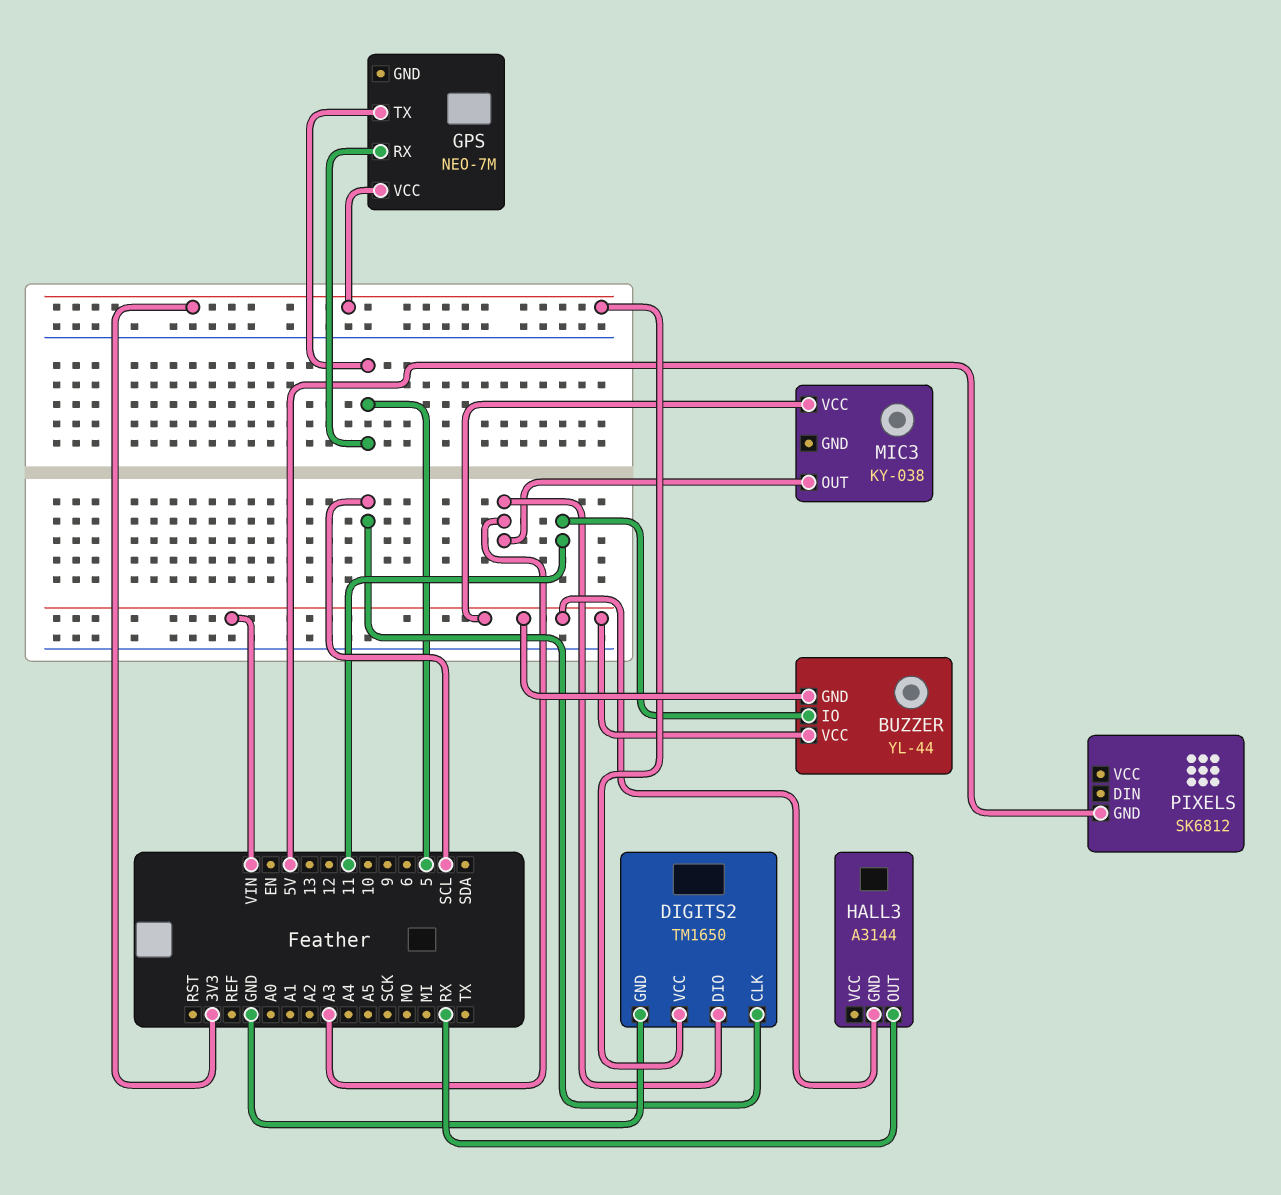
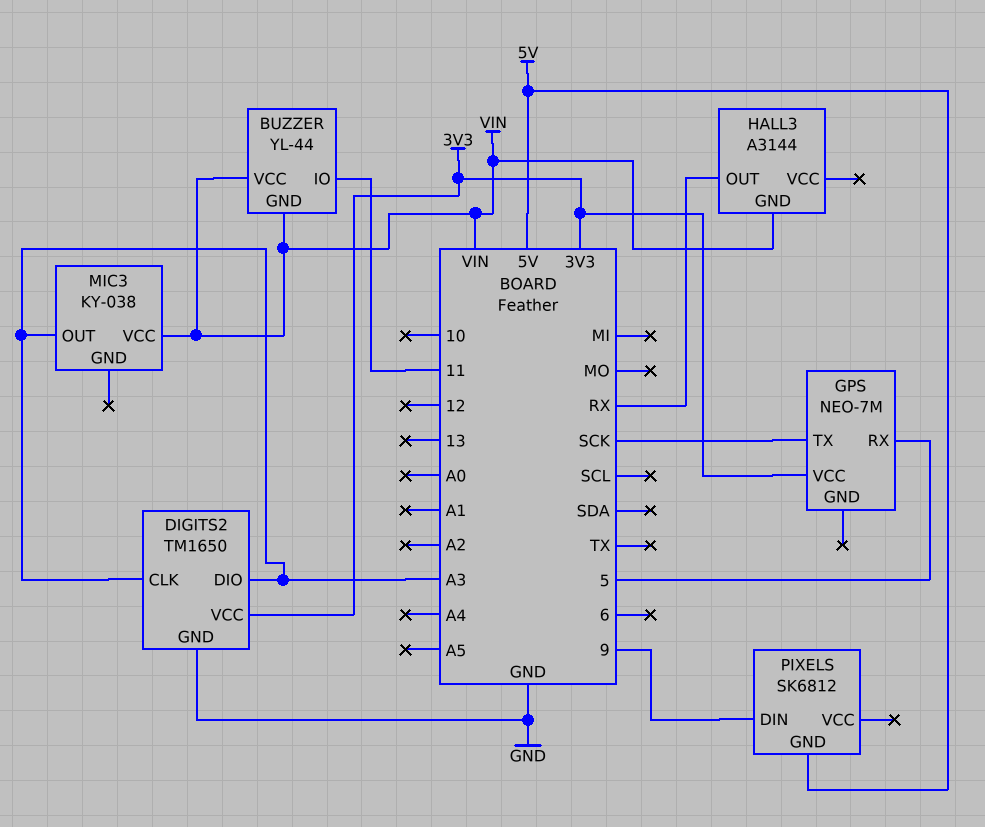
DIGITS2 pin CLK: SCL -> A3
GPS pin TX: 5 -> SCK
PIXELS pin DIN: none -> 9

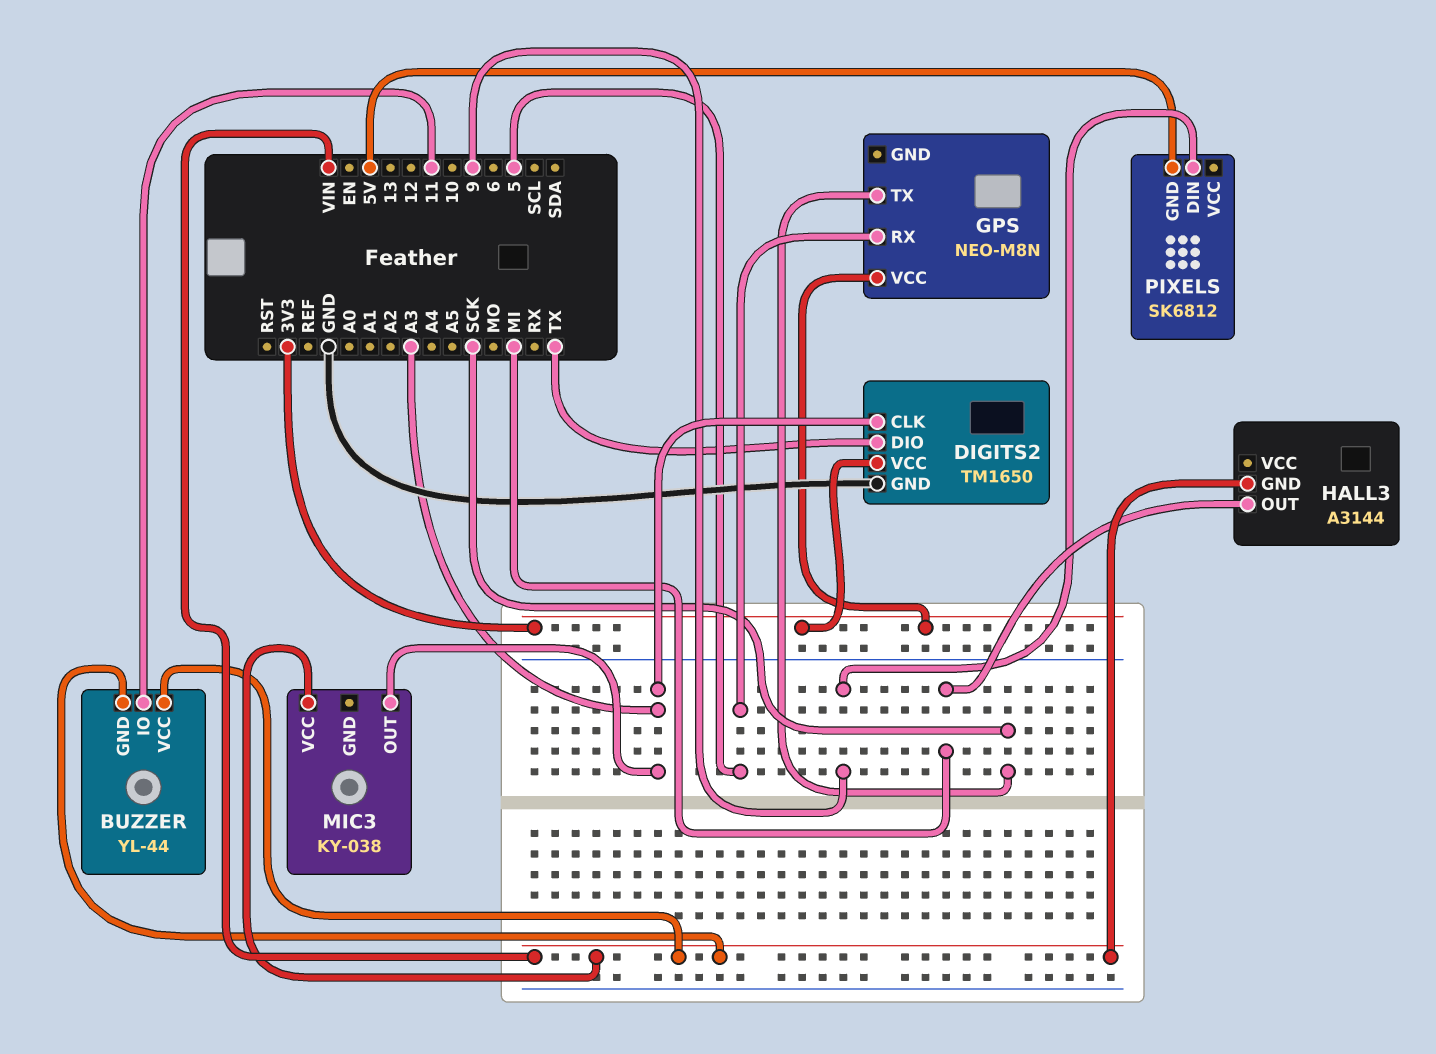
DIGITS2 pin DIO: A3 -> TX
GPS: NEO-7M -> NEO-M8N
HALL3 pin OUT: RX -> MI

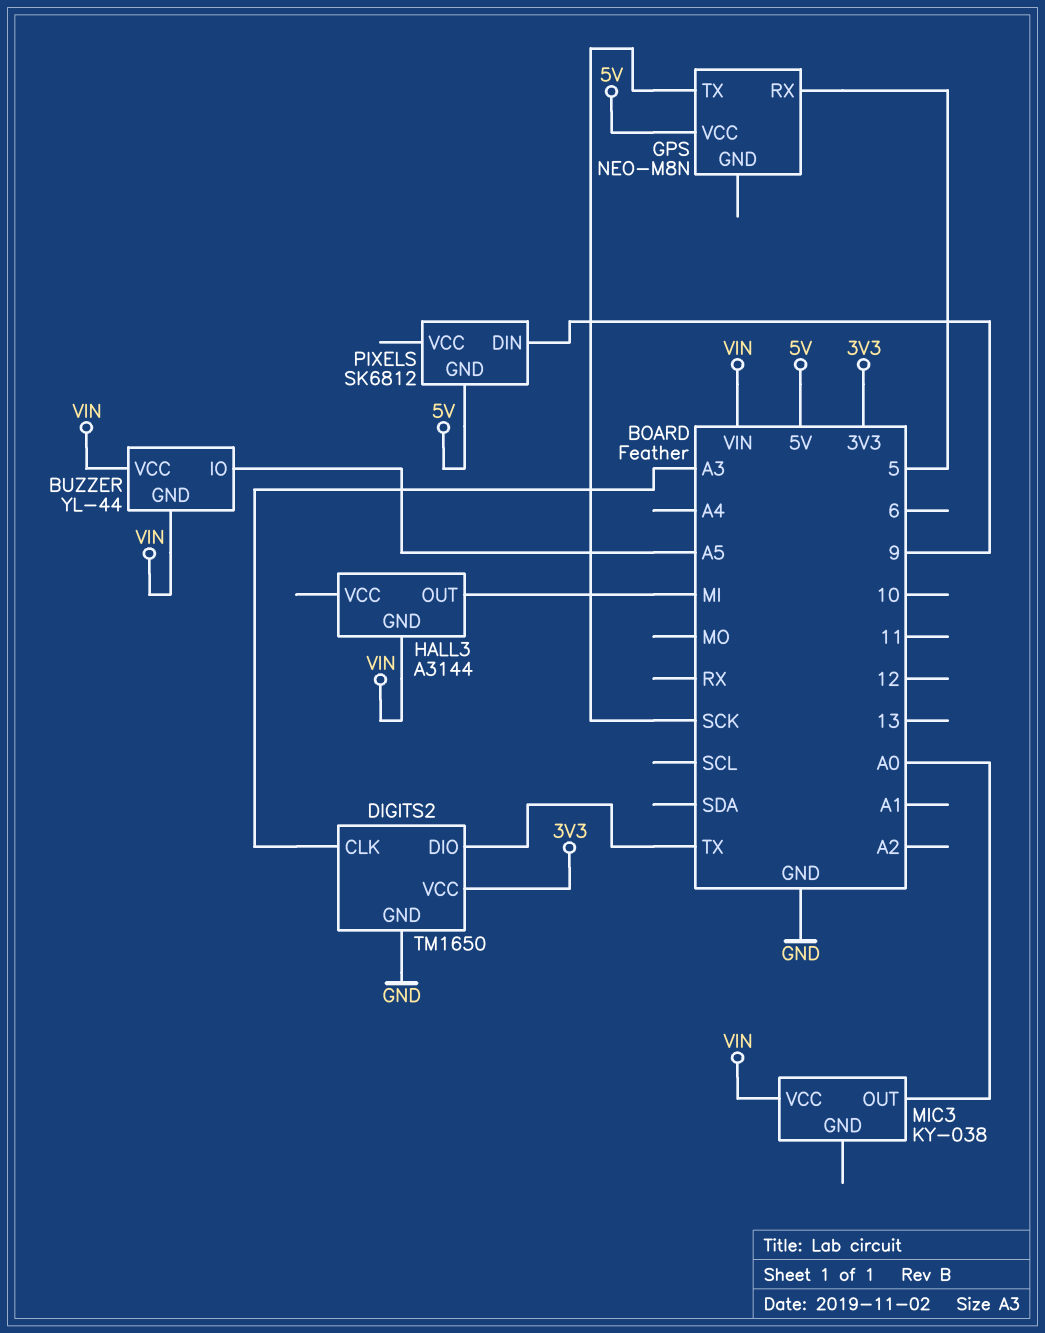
BUZZER pin IO: 11 -> A5
GPS pin VCC: 3V3 -> 5V
MIC3 pin OUT: A3 -> A0

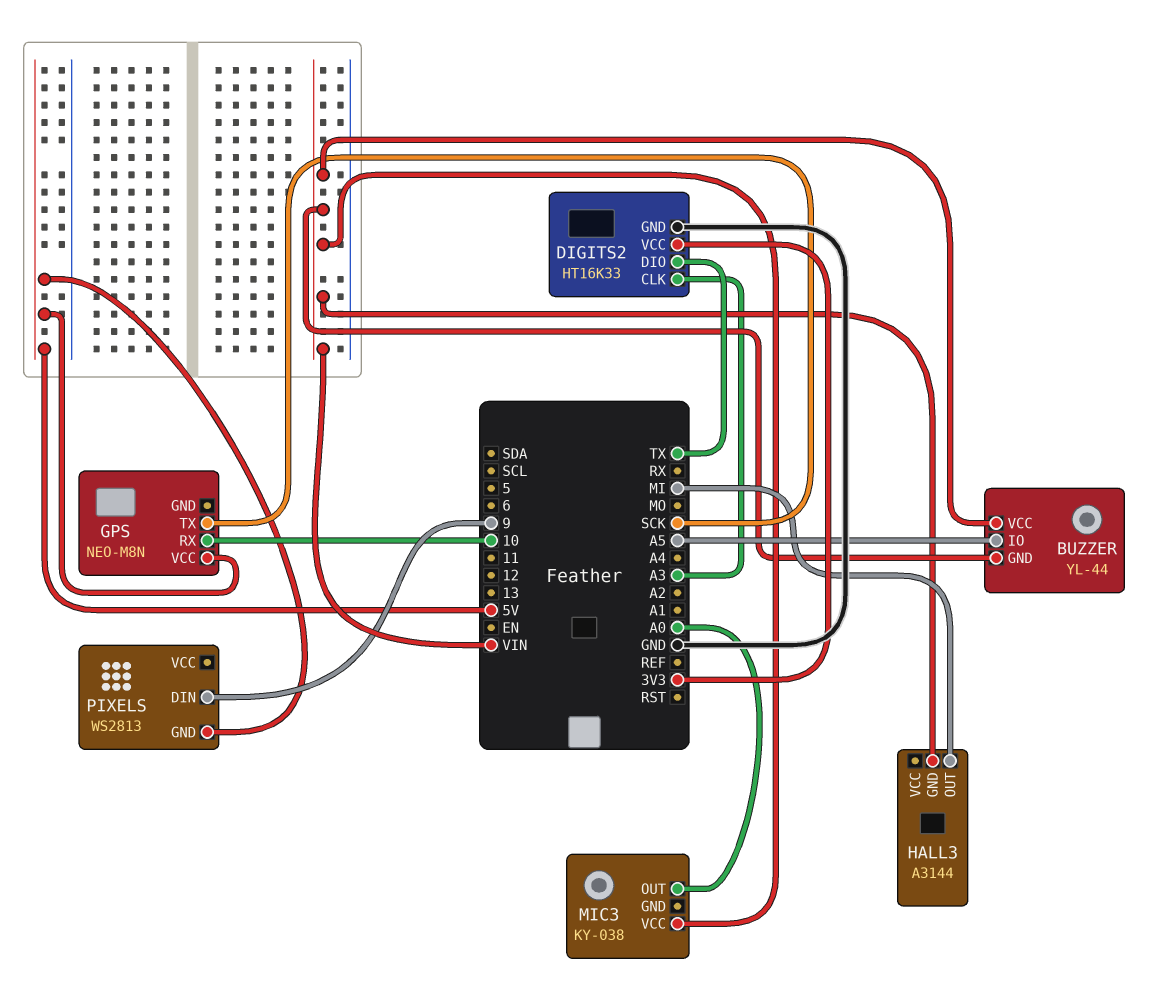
DIGITS2: TM1650 -> HT16K33
GPS pin RX: 5 -> 10
PIXELS: SK6812 -> WS2813

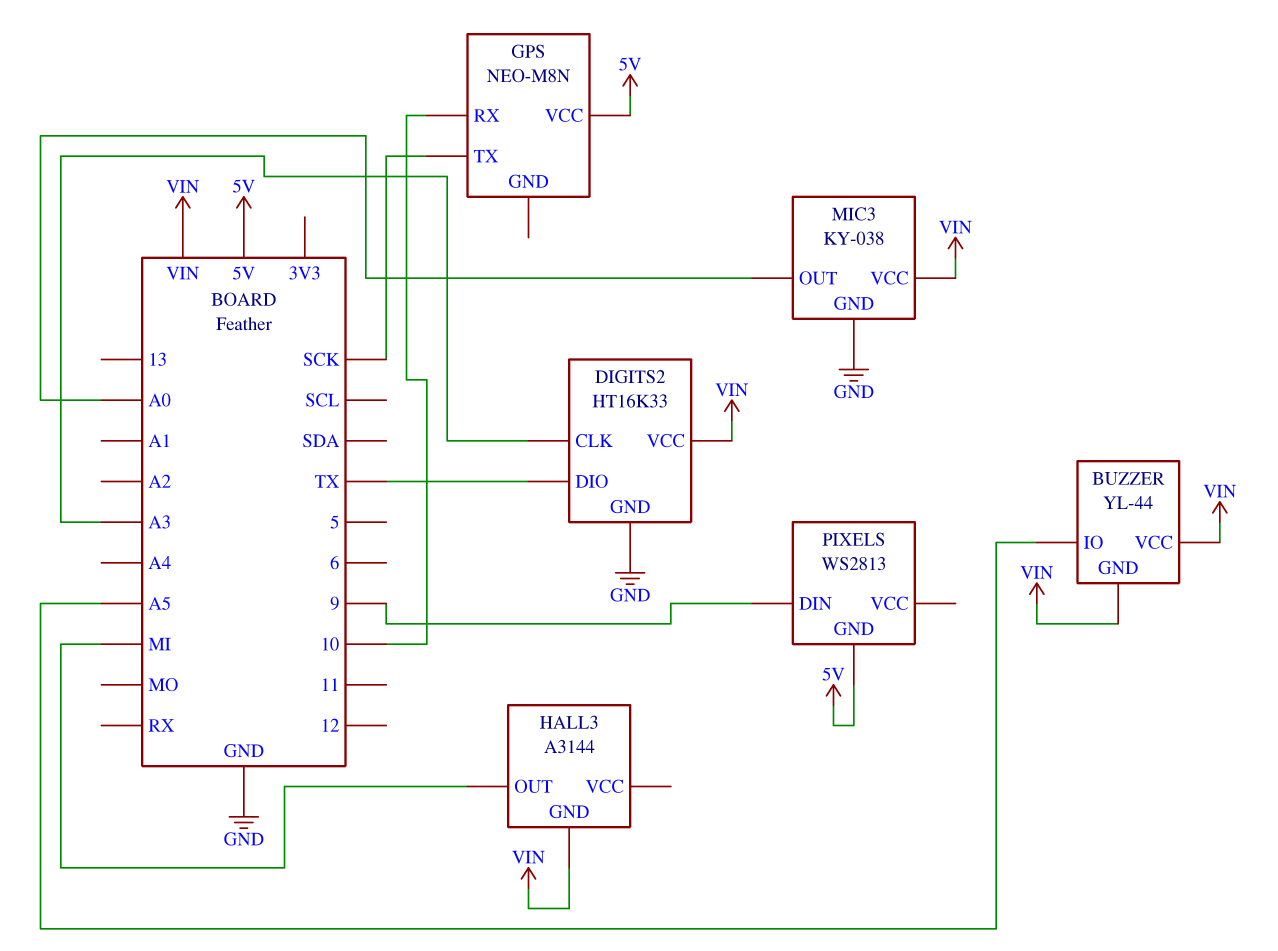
DIGITS2 pin VCC: 3V3 -> VIN
MIC3 pin GND: none -> GND

